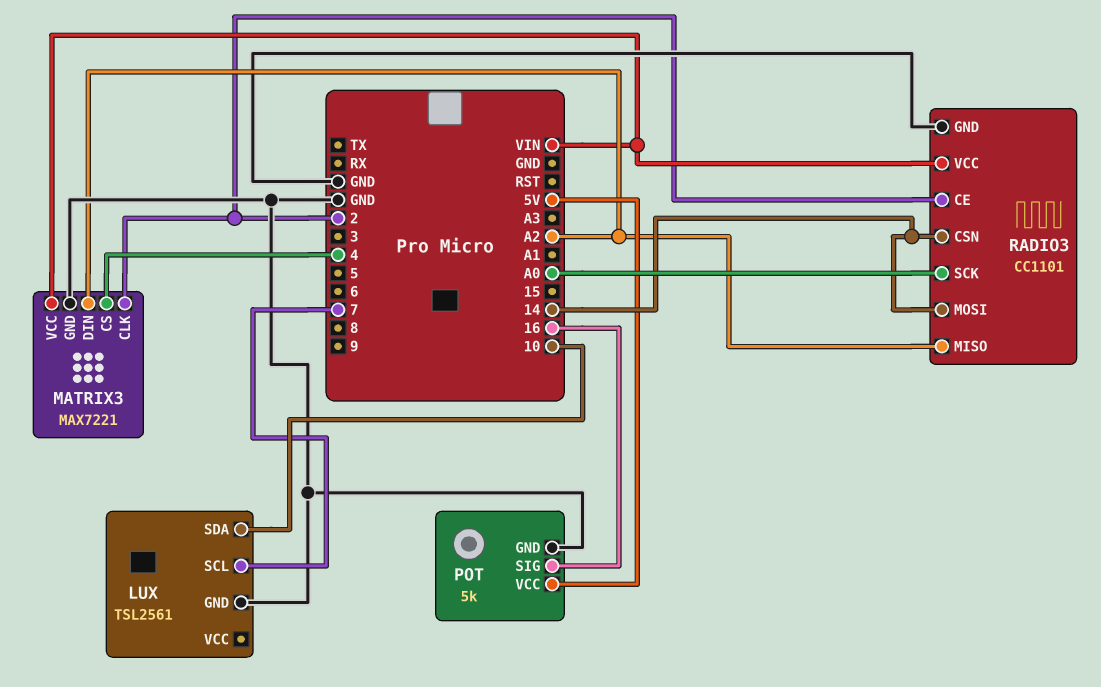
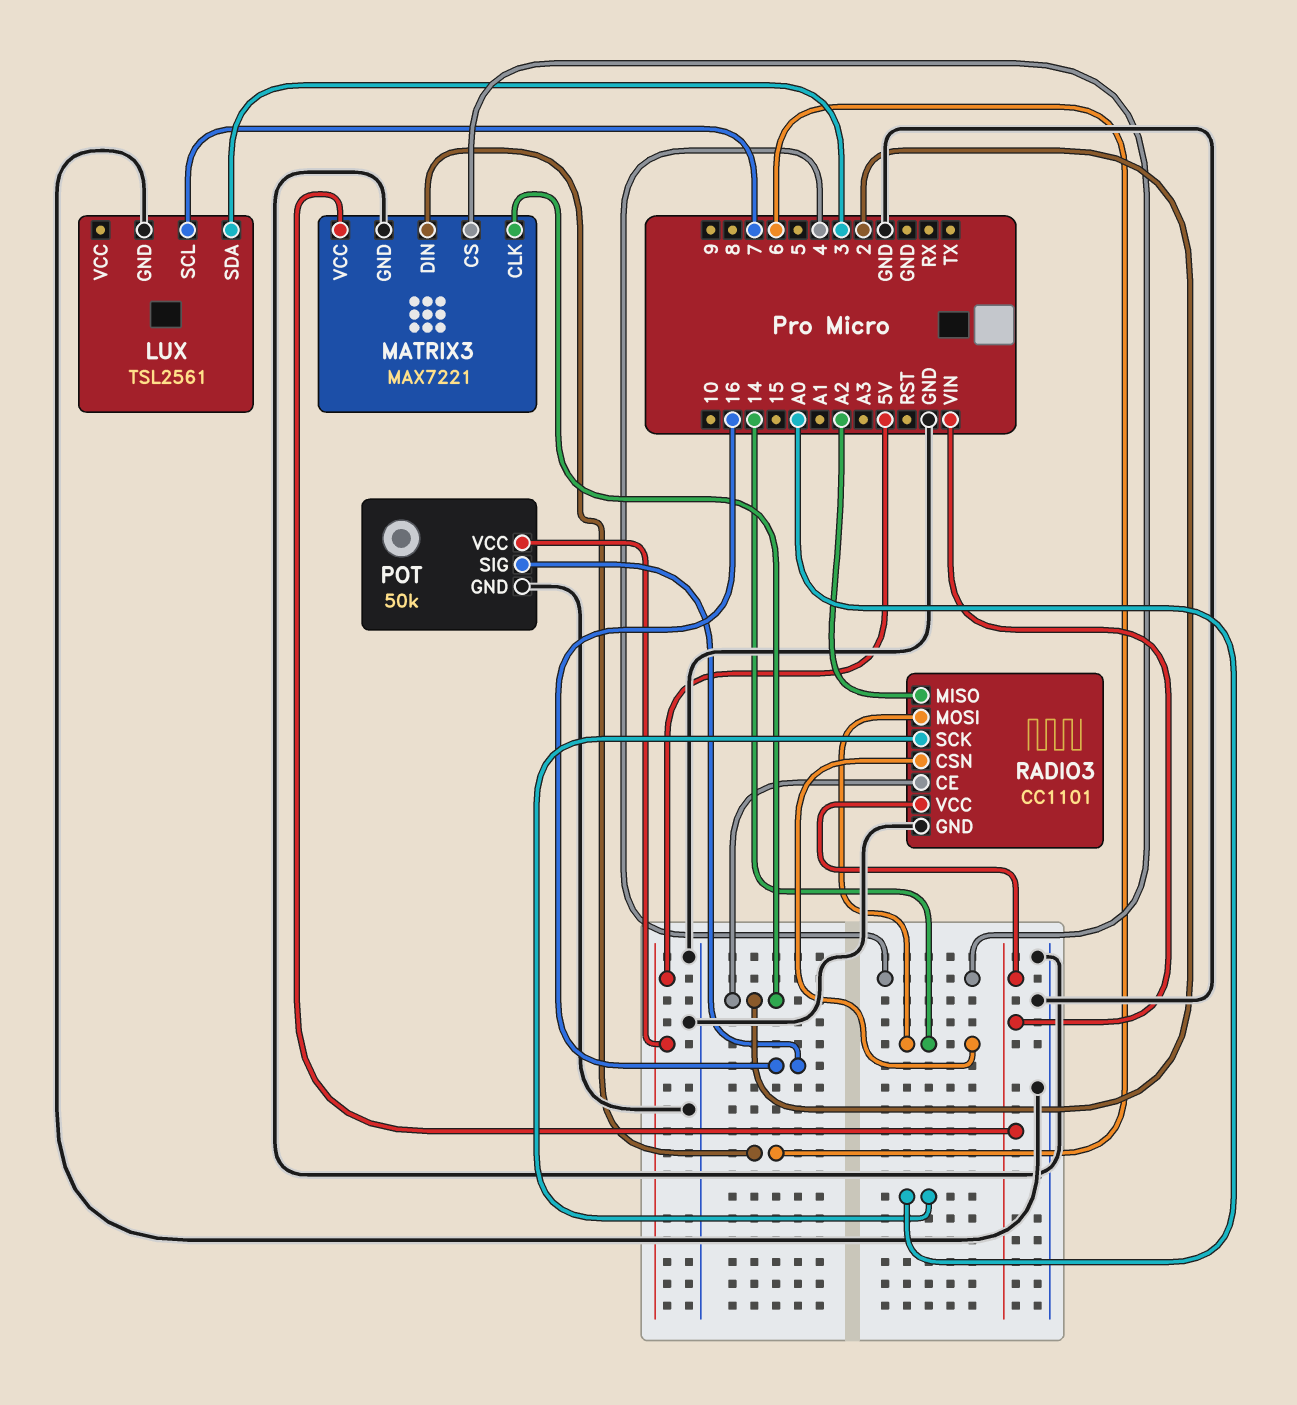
LUX pin SDA: 10 -> 3
MATRIX3 pin DIN: A2 -> 6
POT: 5k -> 50k

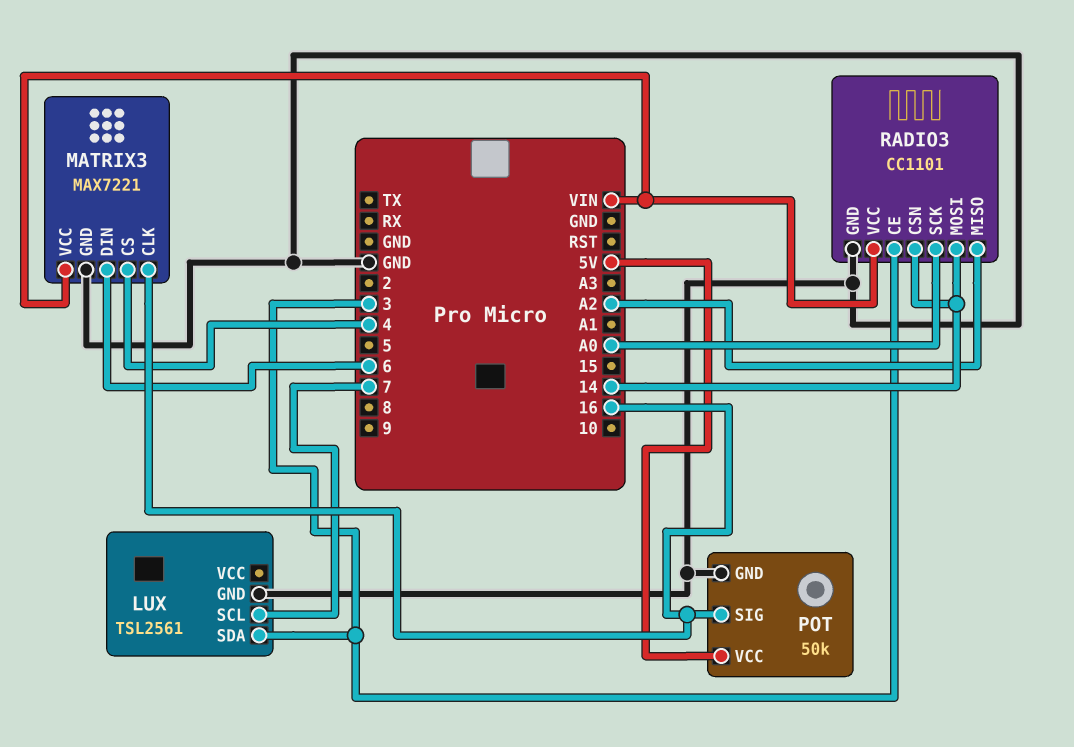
MATRIX3 pin CLK: 2 -> 16
RADIO3 pin CE: 2 -> 3

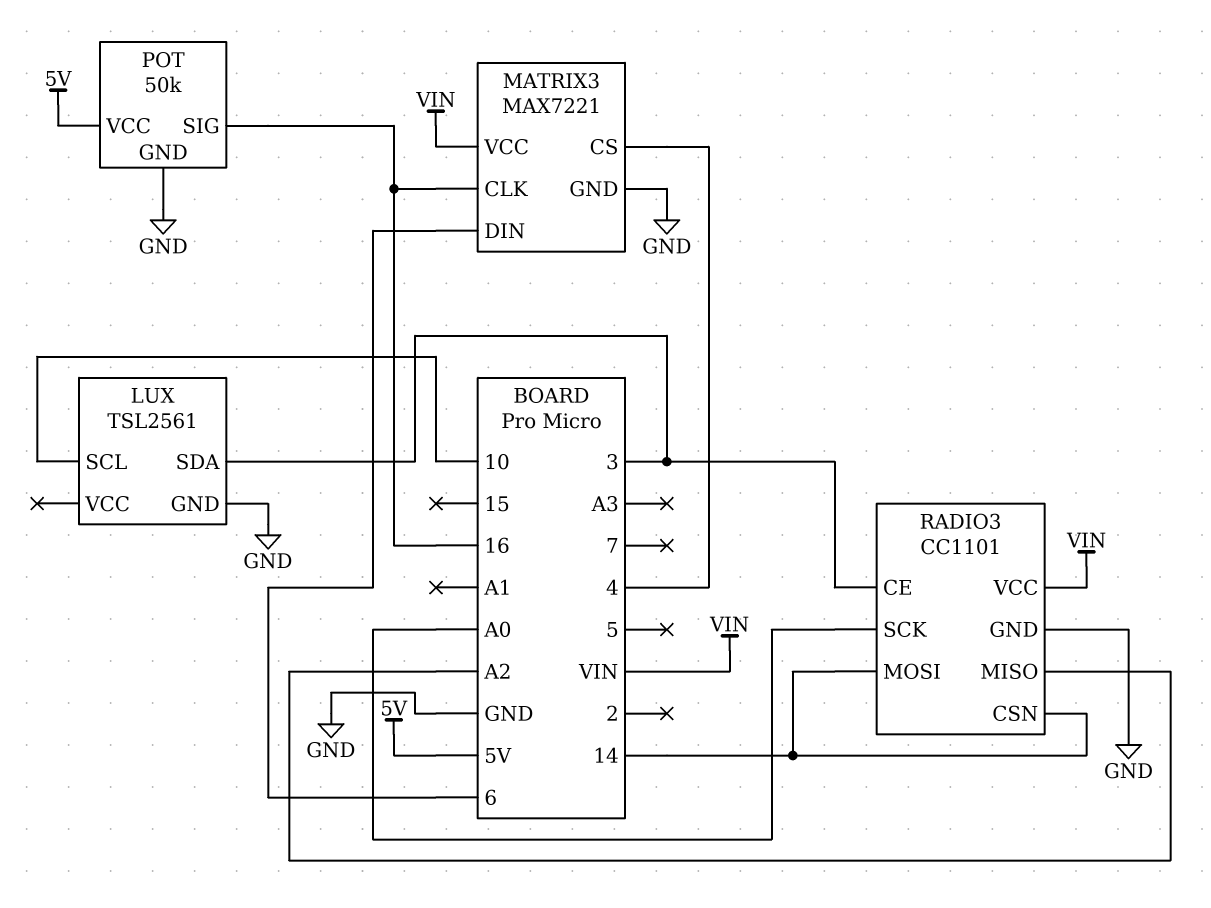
LUX pin SCL: 7 -> 10

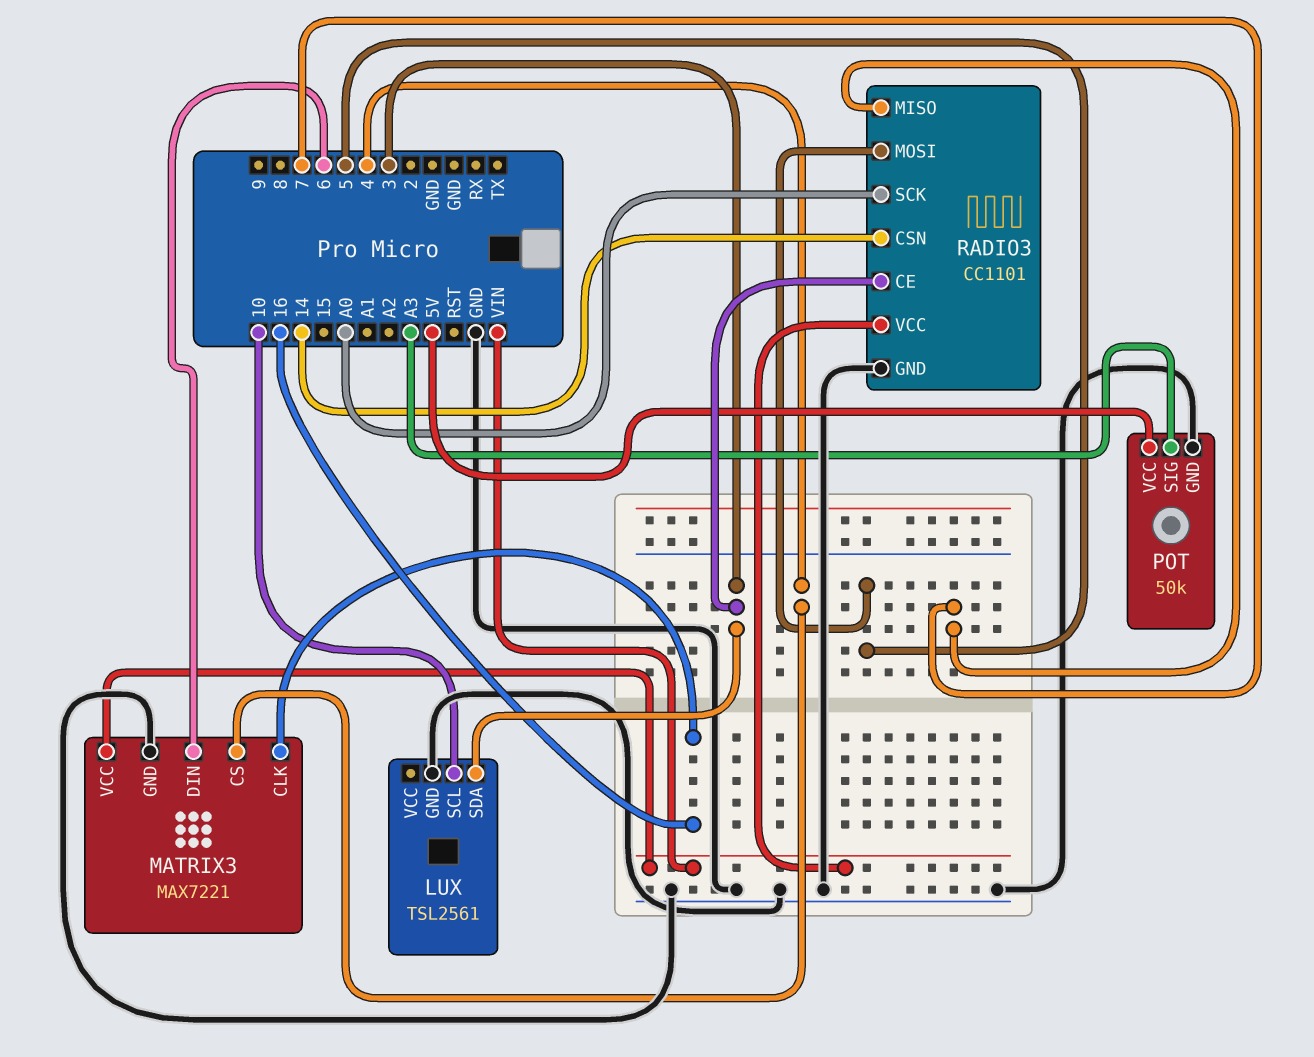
POT pin SIG: 16 -> A3
RADIO3 pin MISO: A2 -> 7
RADIO3 pin MOSI: 14 -> 5

